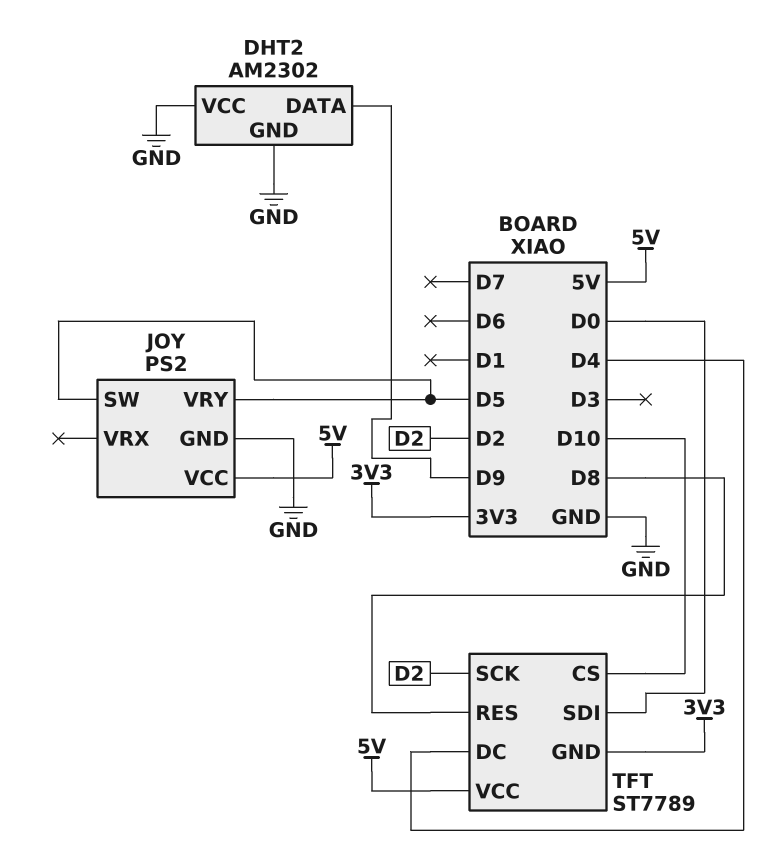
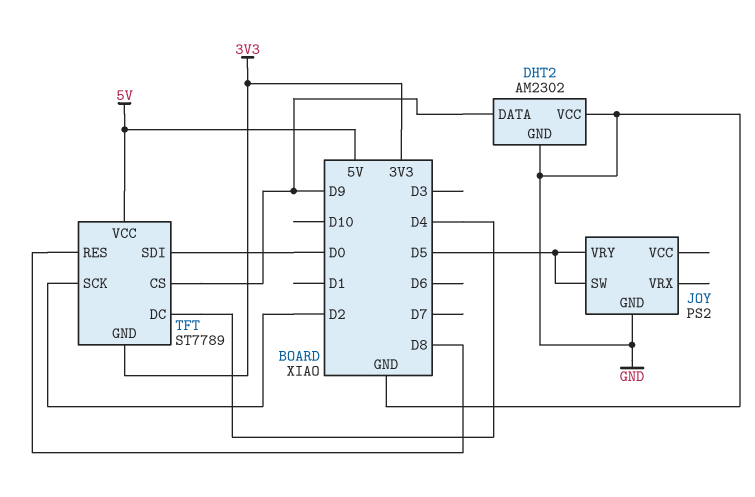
JOY pin VCC: 5V -> none
TFT pin CS: D10 -> D9

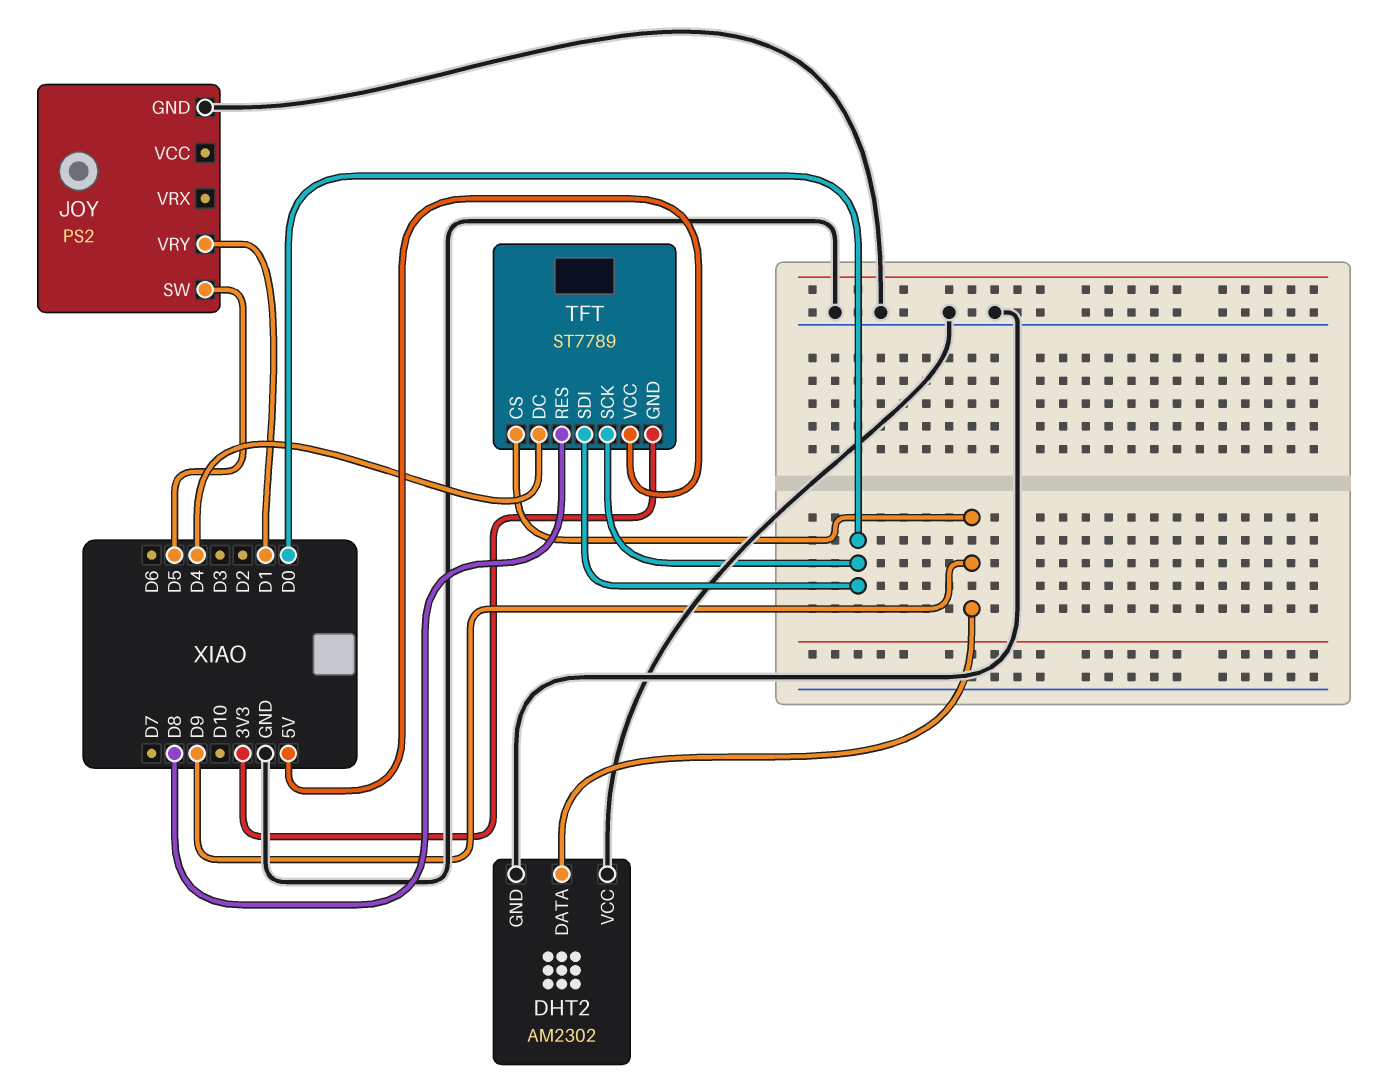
JOY pin VRY: D5 -> D1
TFT pin SCK: D2 -> D0

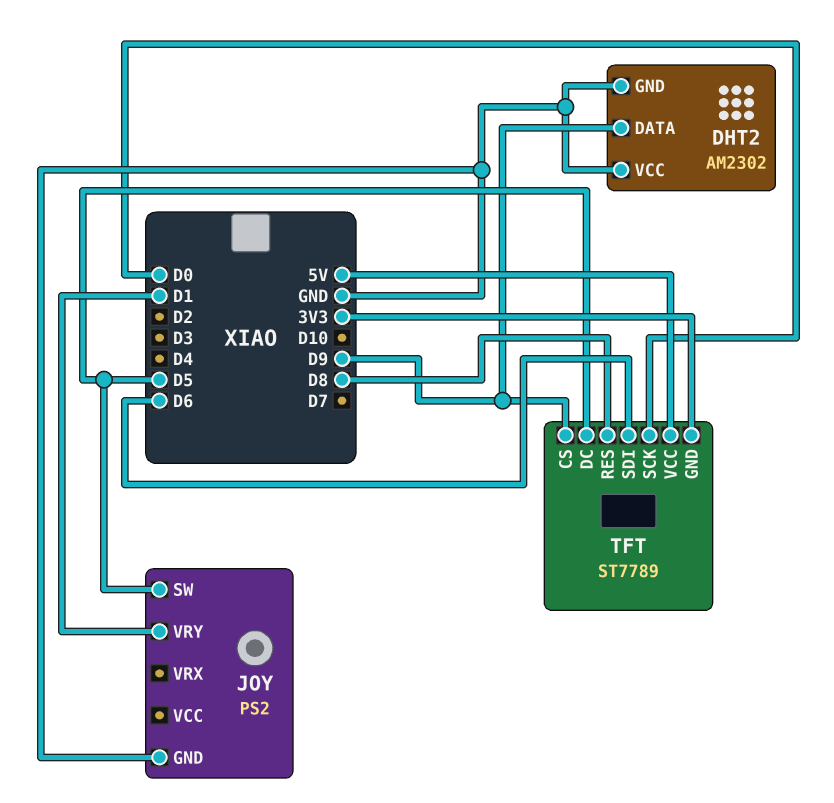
TFT pin DC: D4 -> D5
TFT pin SDI: D0 -> D6

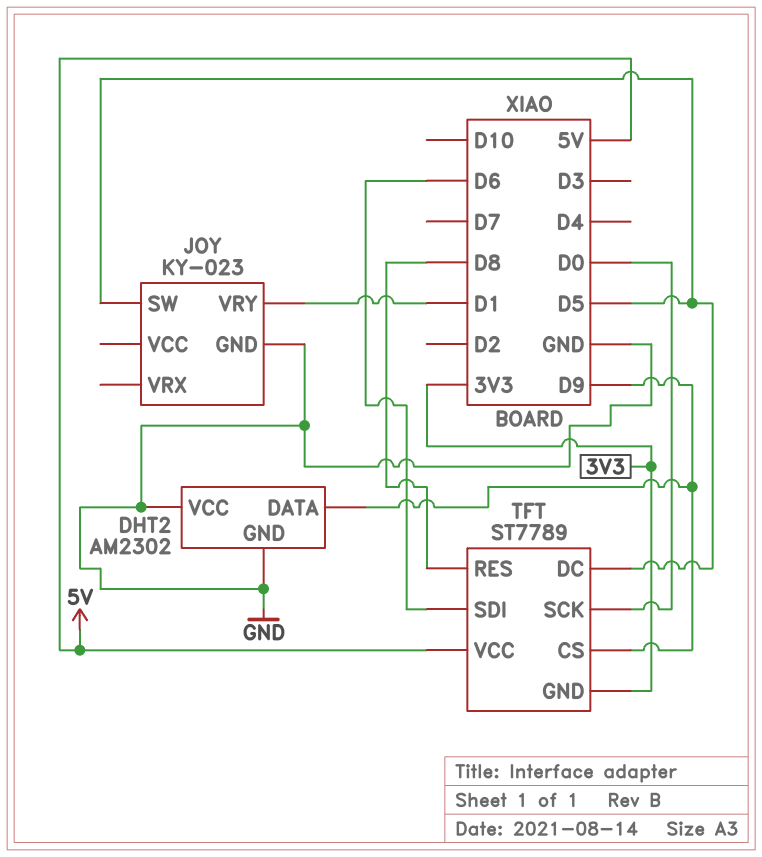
JOY: PS2 -> KY-023

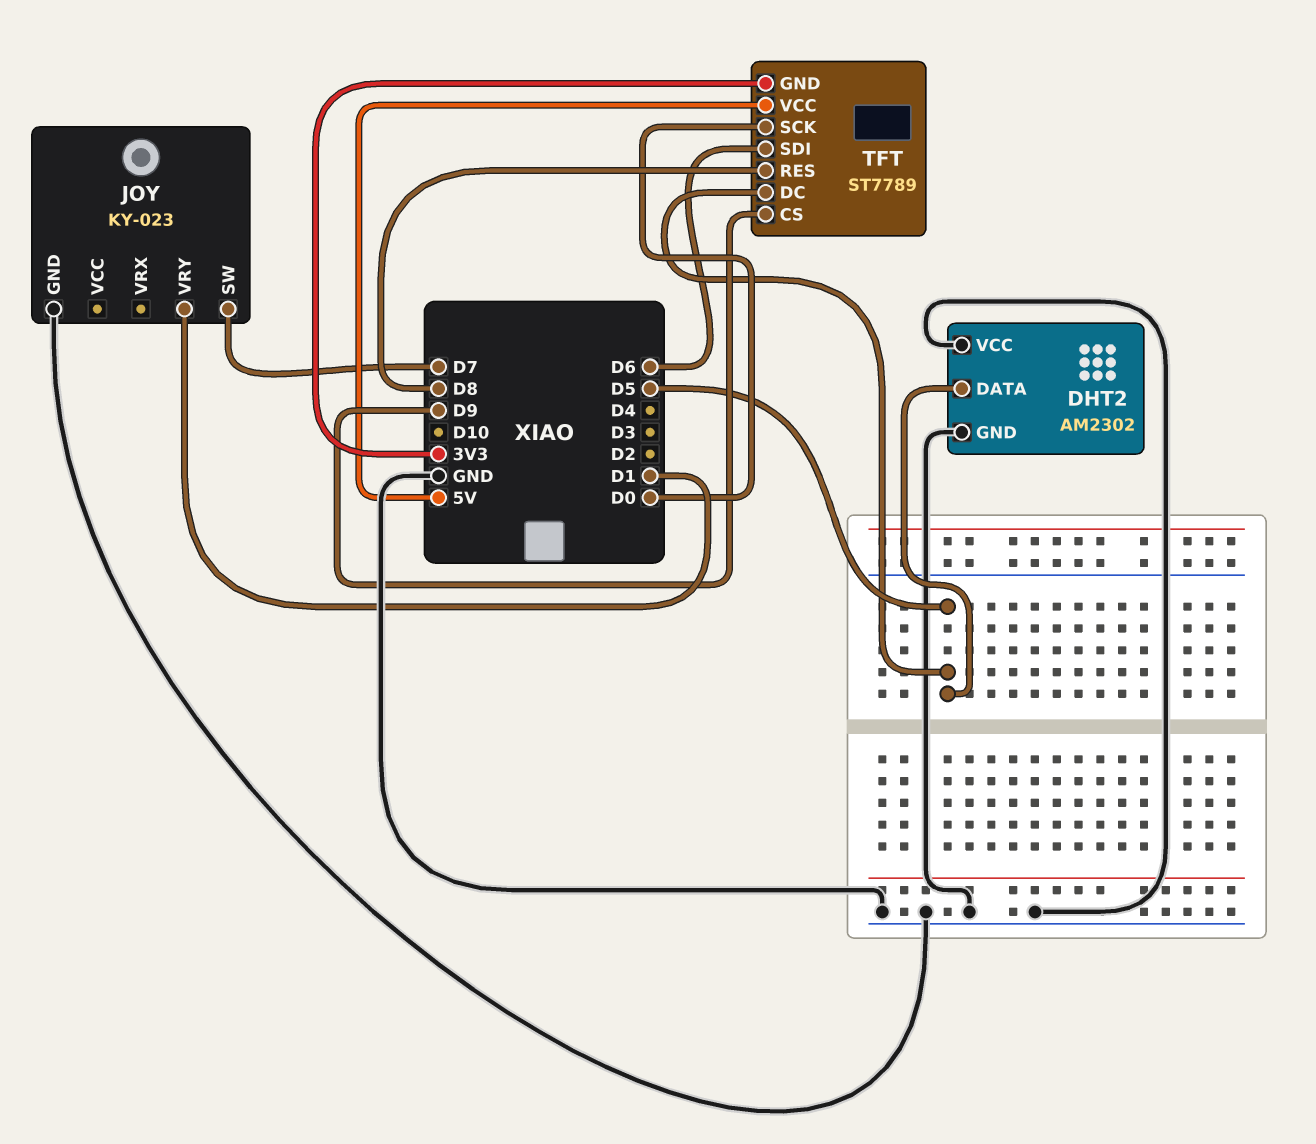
DHT2 pin DATA: D9 -> D5
JOY pin SW: D5 -> D7

